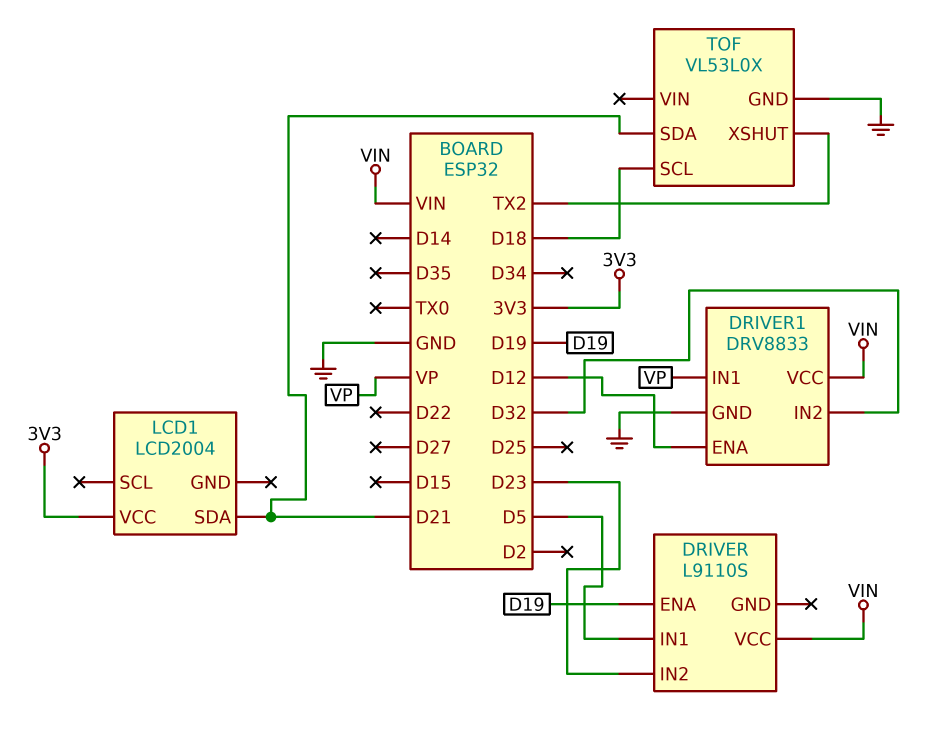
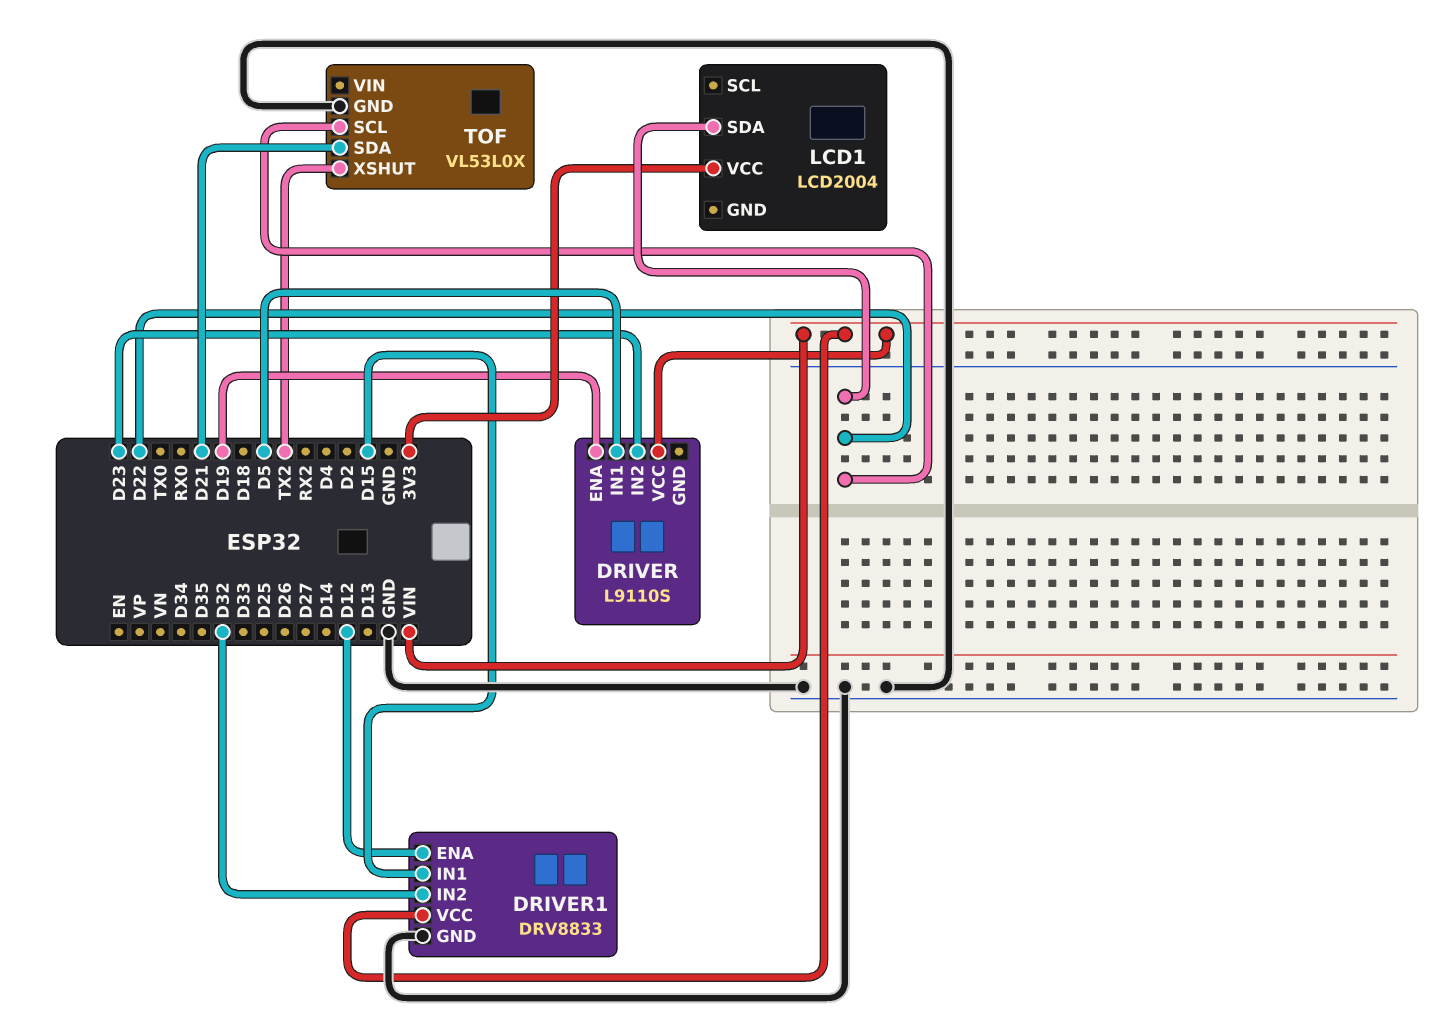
DRIVER1 pin IN1: VP -> D15
LCD1 pin SDA: D21 -> D22
TOF pin SCL: D18 -> D22

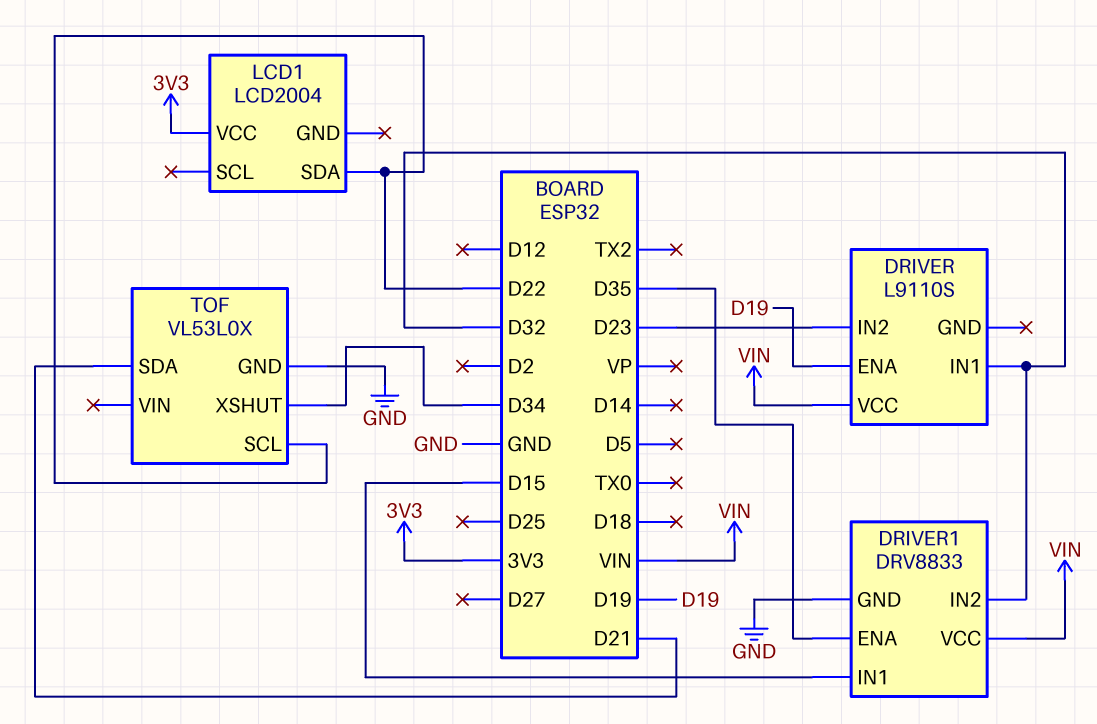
DRIVER pin IN1: D5 -> D32
DRIVER1 pin ENA: D12 -> D35
TOF pin XSHUT: TX2 -> D34

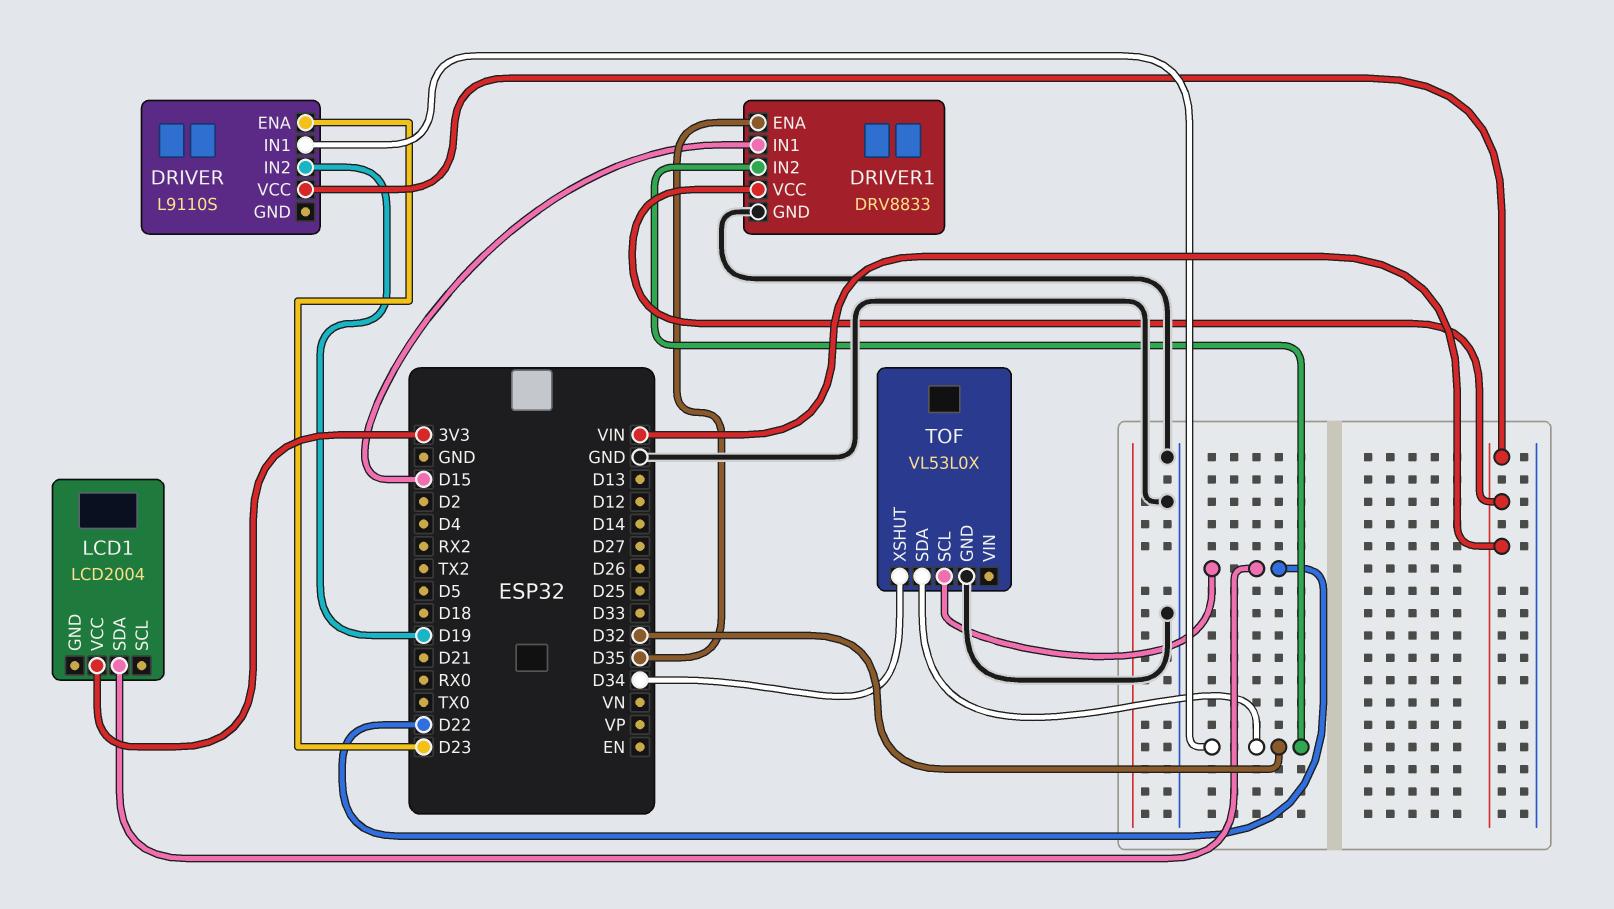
DRIVER pin ENA: D19 -> D23
DRIVER pin IN2: D23 -> D19
TOF pin SDA: D21 -> D32

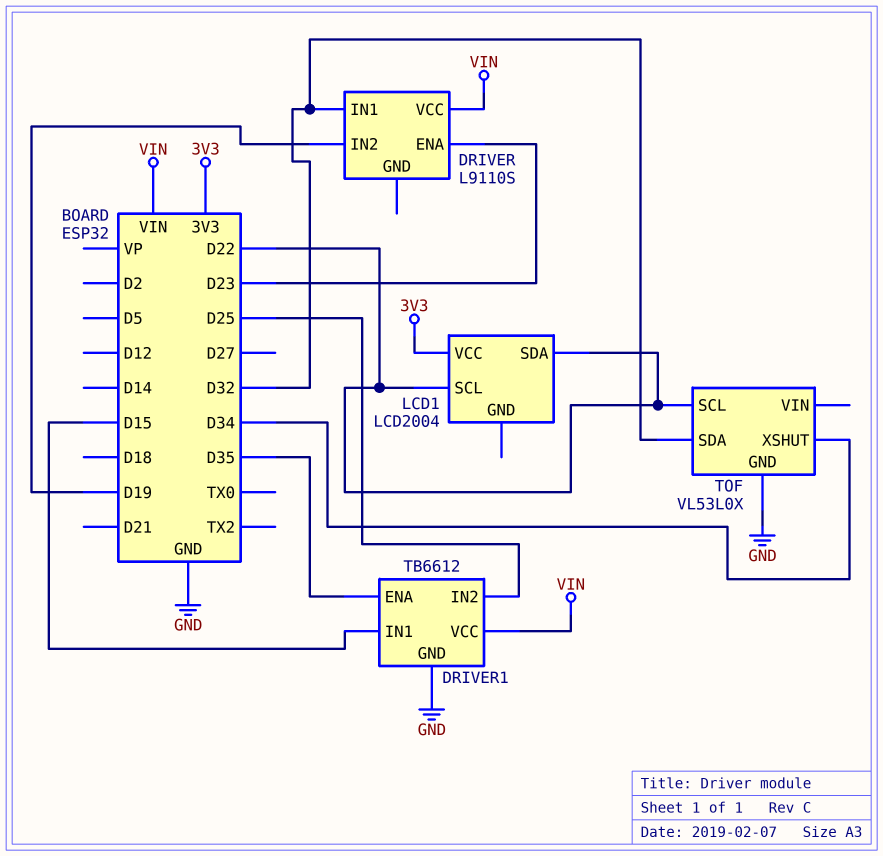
DRIVER1: DRV8833 -> TB6612
DRIVER1 pin IN2: D32 -> D25
LCD1 pin SCL: none -> D22

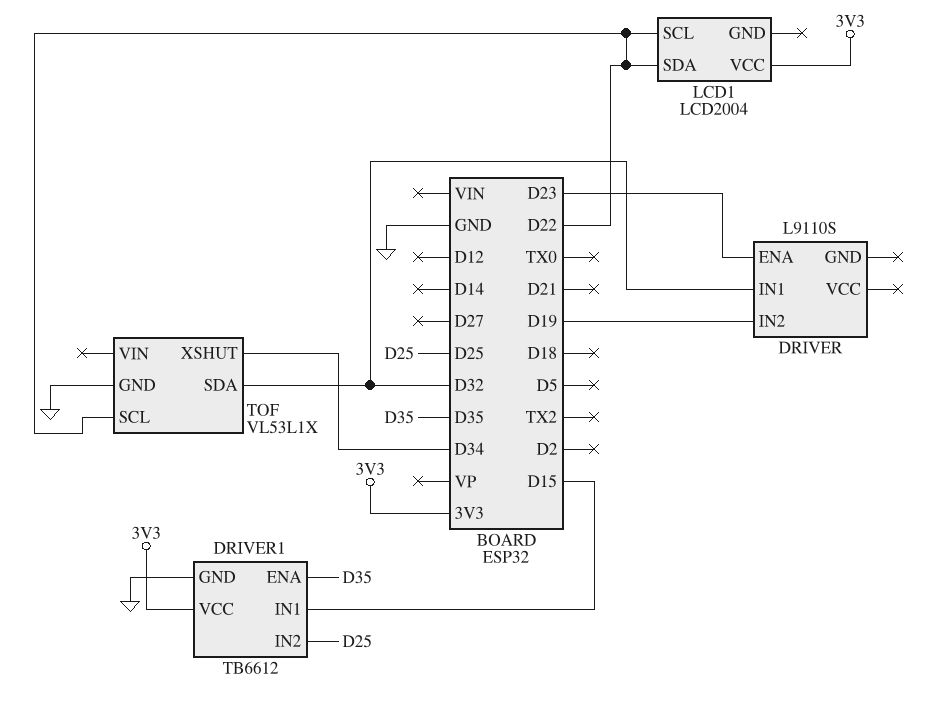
DRIVER pin VCC: VIN -> none
DRIVER1 pin VCC: VIN -> 3V3
TOF: VL53L0X -> VL53L1X

